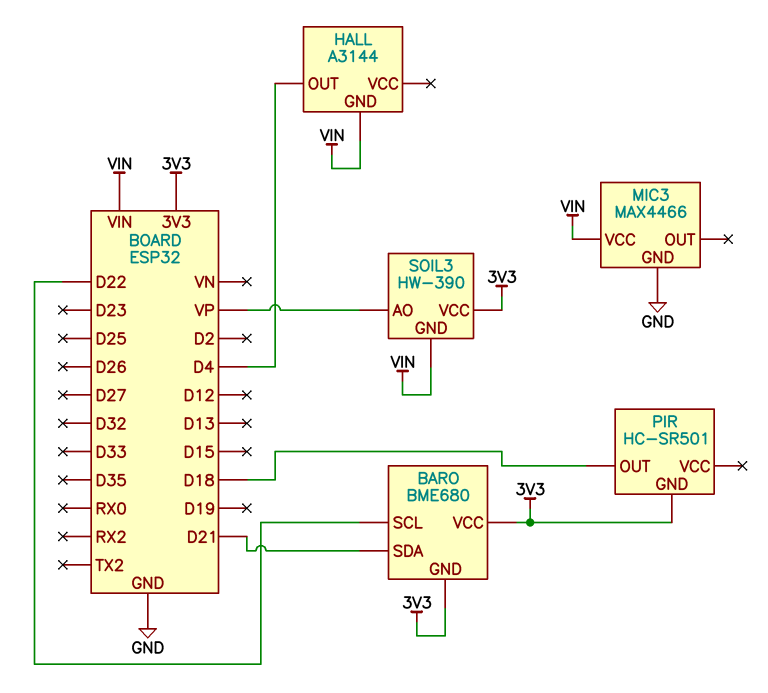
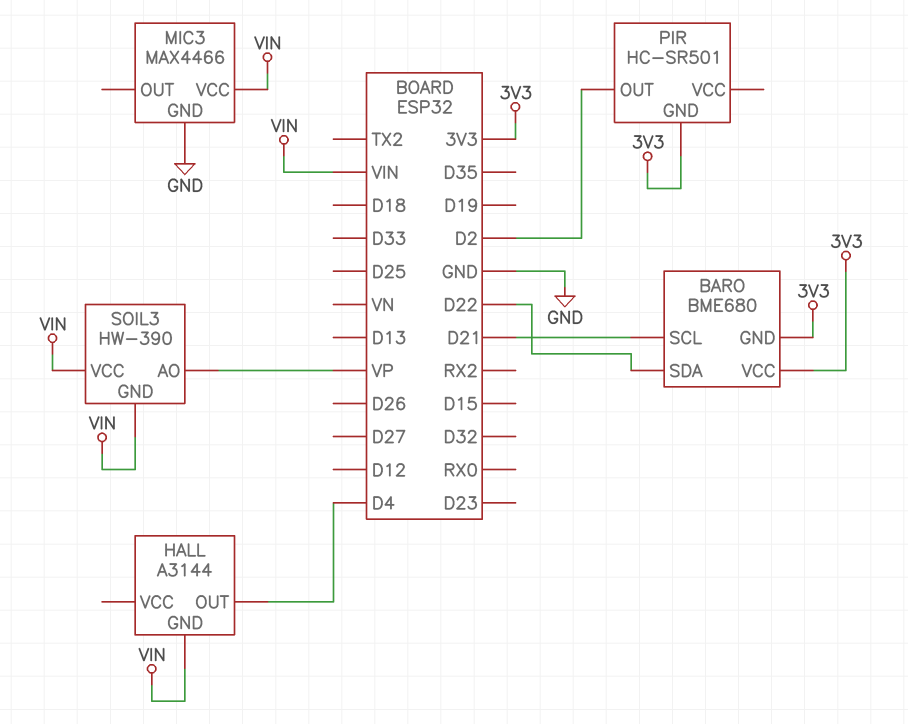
BARO pin SCL: D22 -> D21
BARO pin SDA: D21 -> D22
PIR pin OUT: D18 -> D2
SOIL3 pin VCC: 3V3 -> VIN

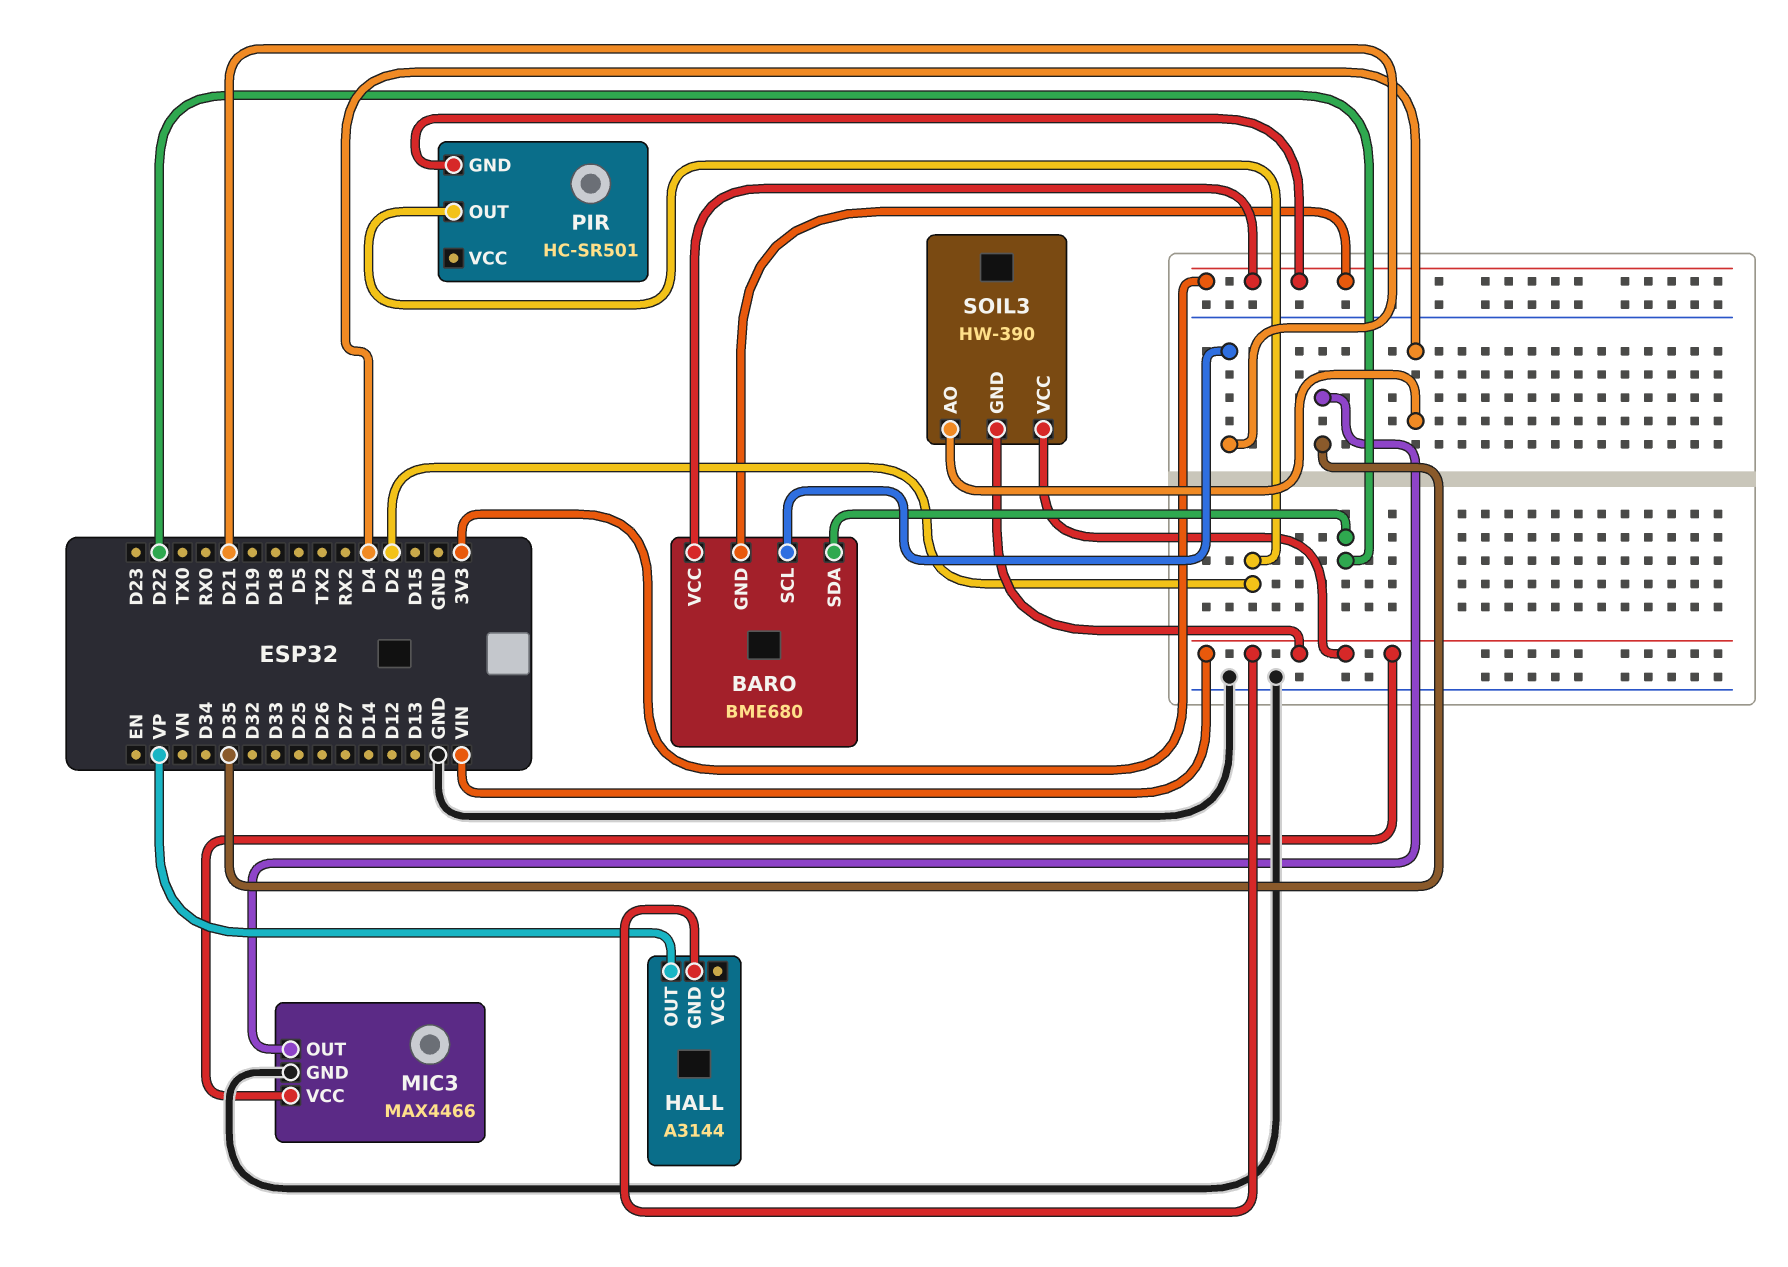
HALL pin OUT: D4 -> VP
MIC3 pin OUT: none -> D35
SOIL3 pin AO: VP -> D4

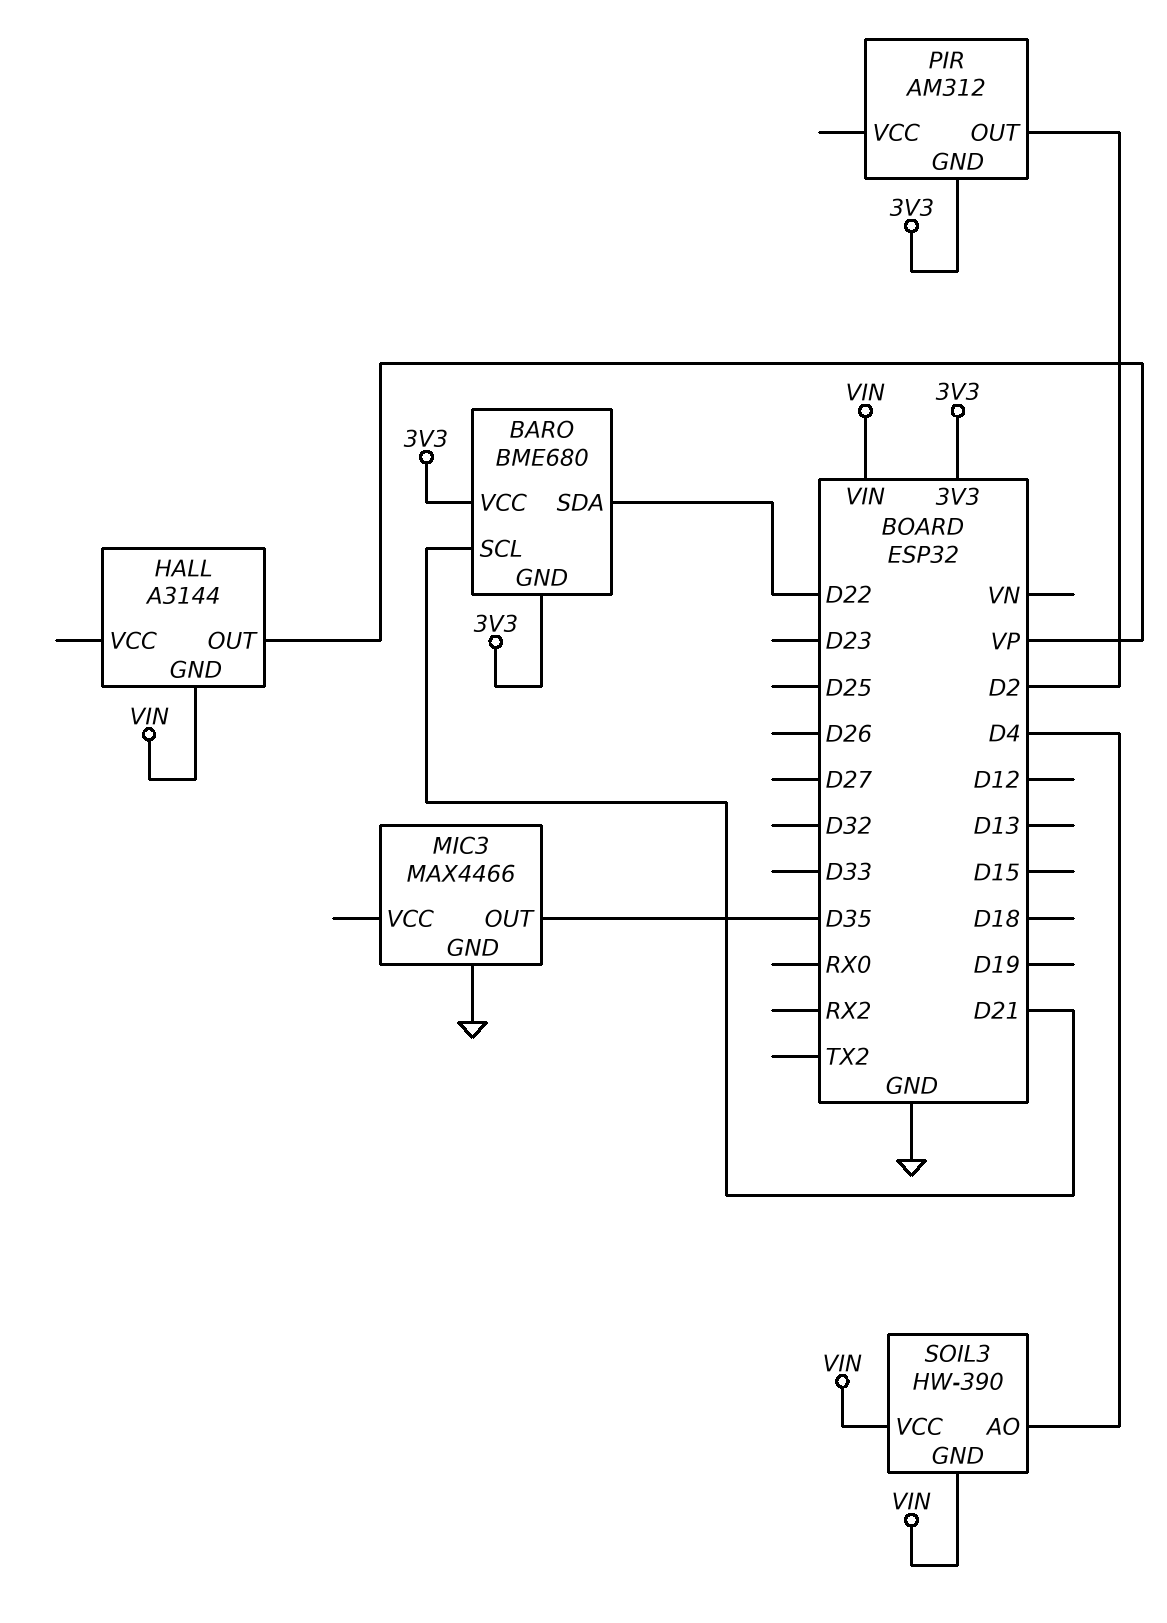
MIC3 pin VCC: VIN -> none
PIR: HC-SR501 -> AM312

